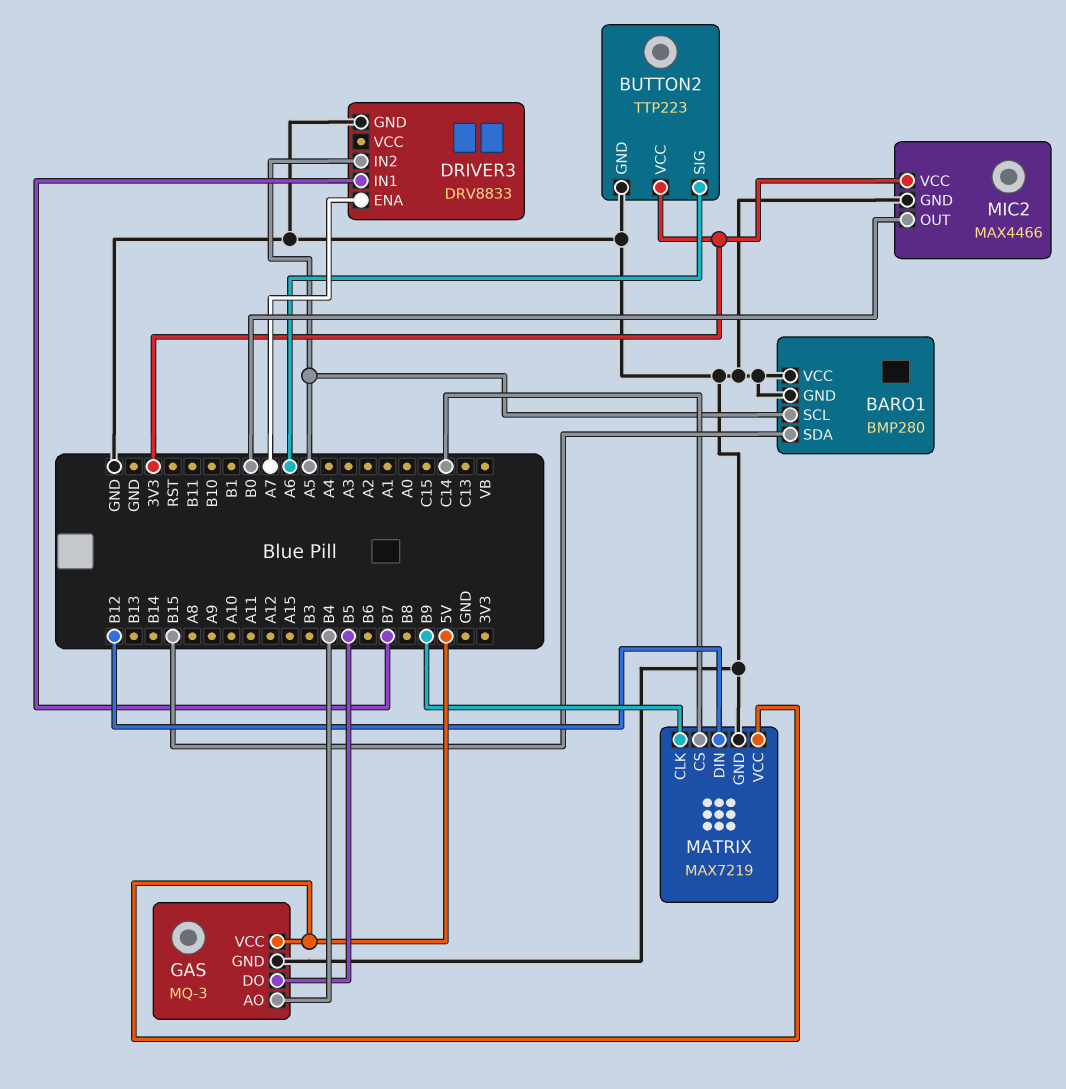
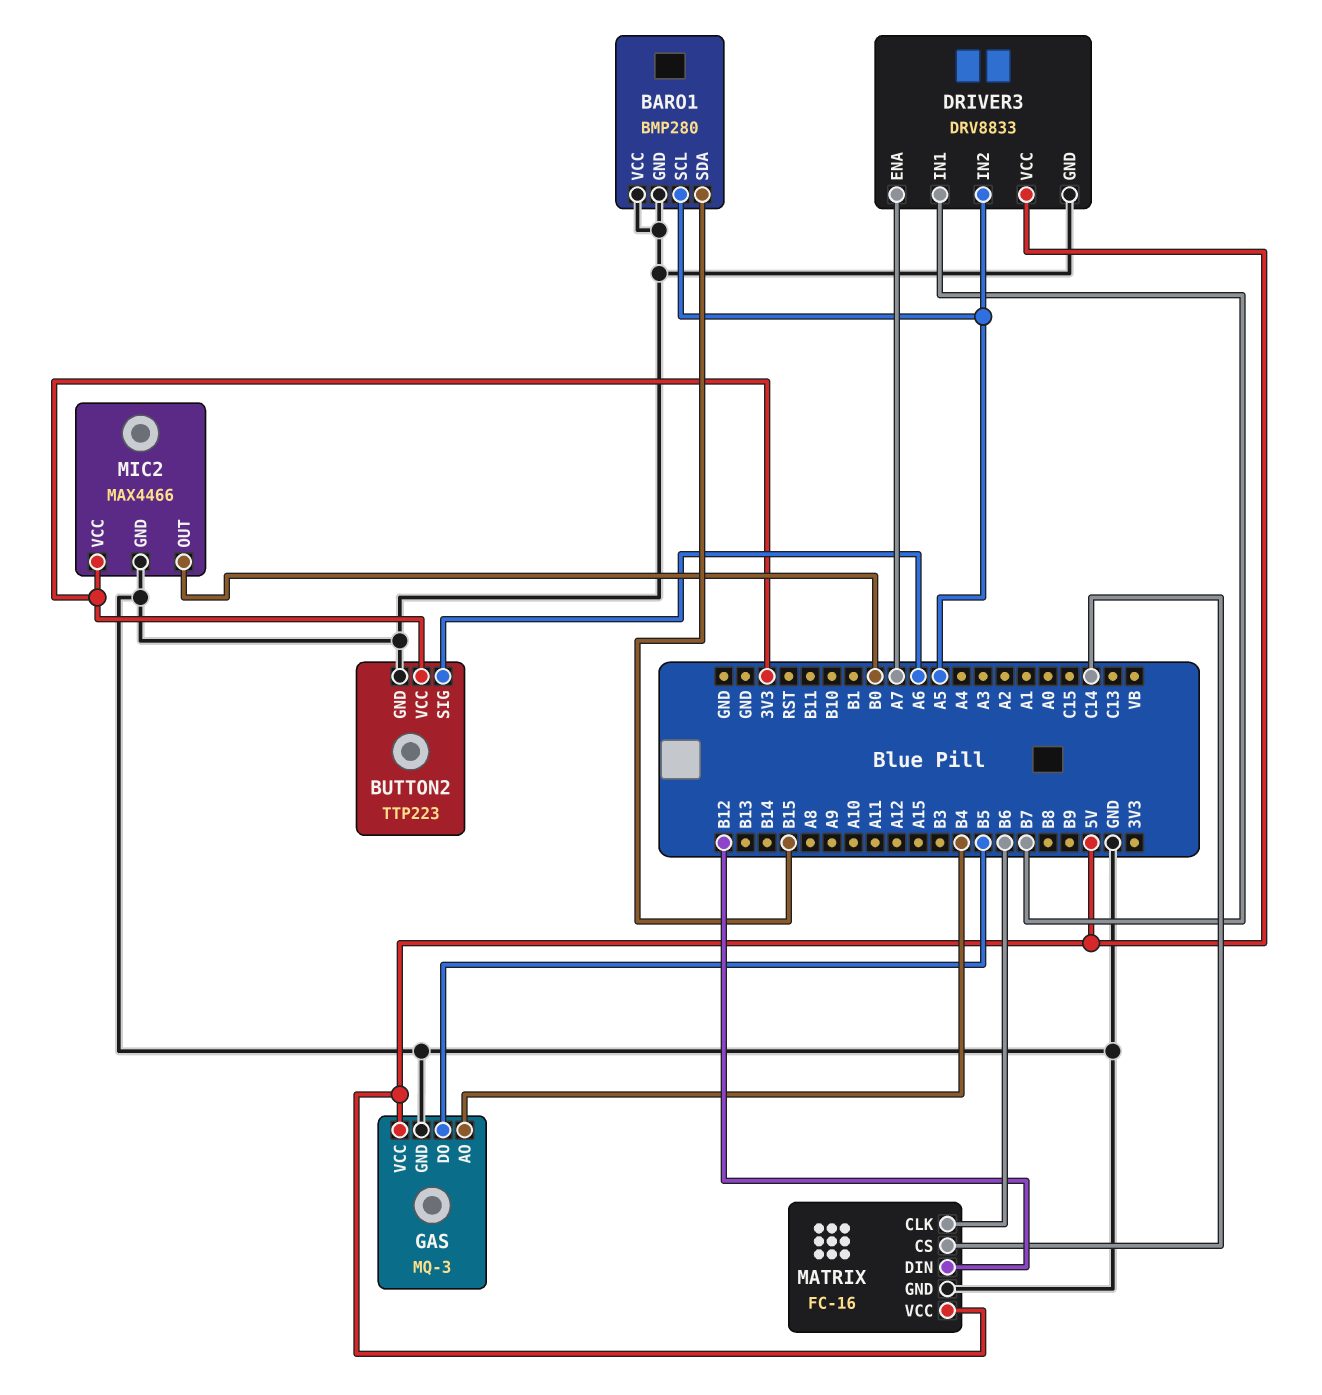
DRIVER3 pin VCC: none -> 5V
MATRIX: MAX7219 -> FC-16
MATRIX pin CLK: B9 -> B6

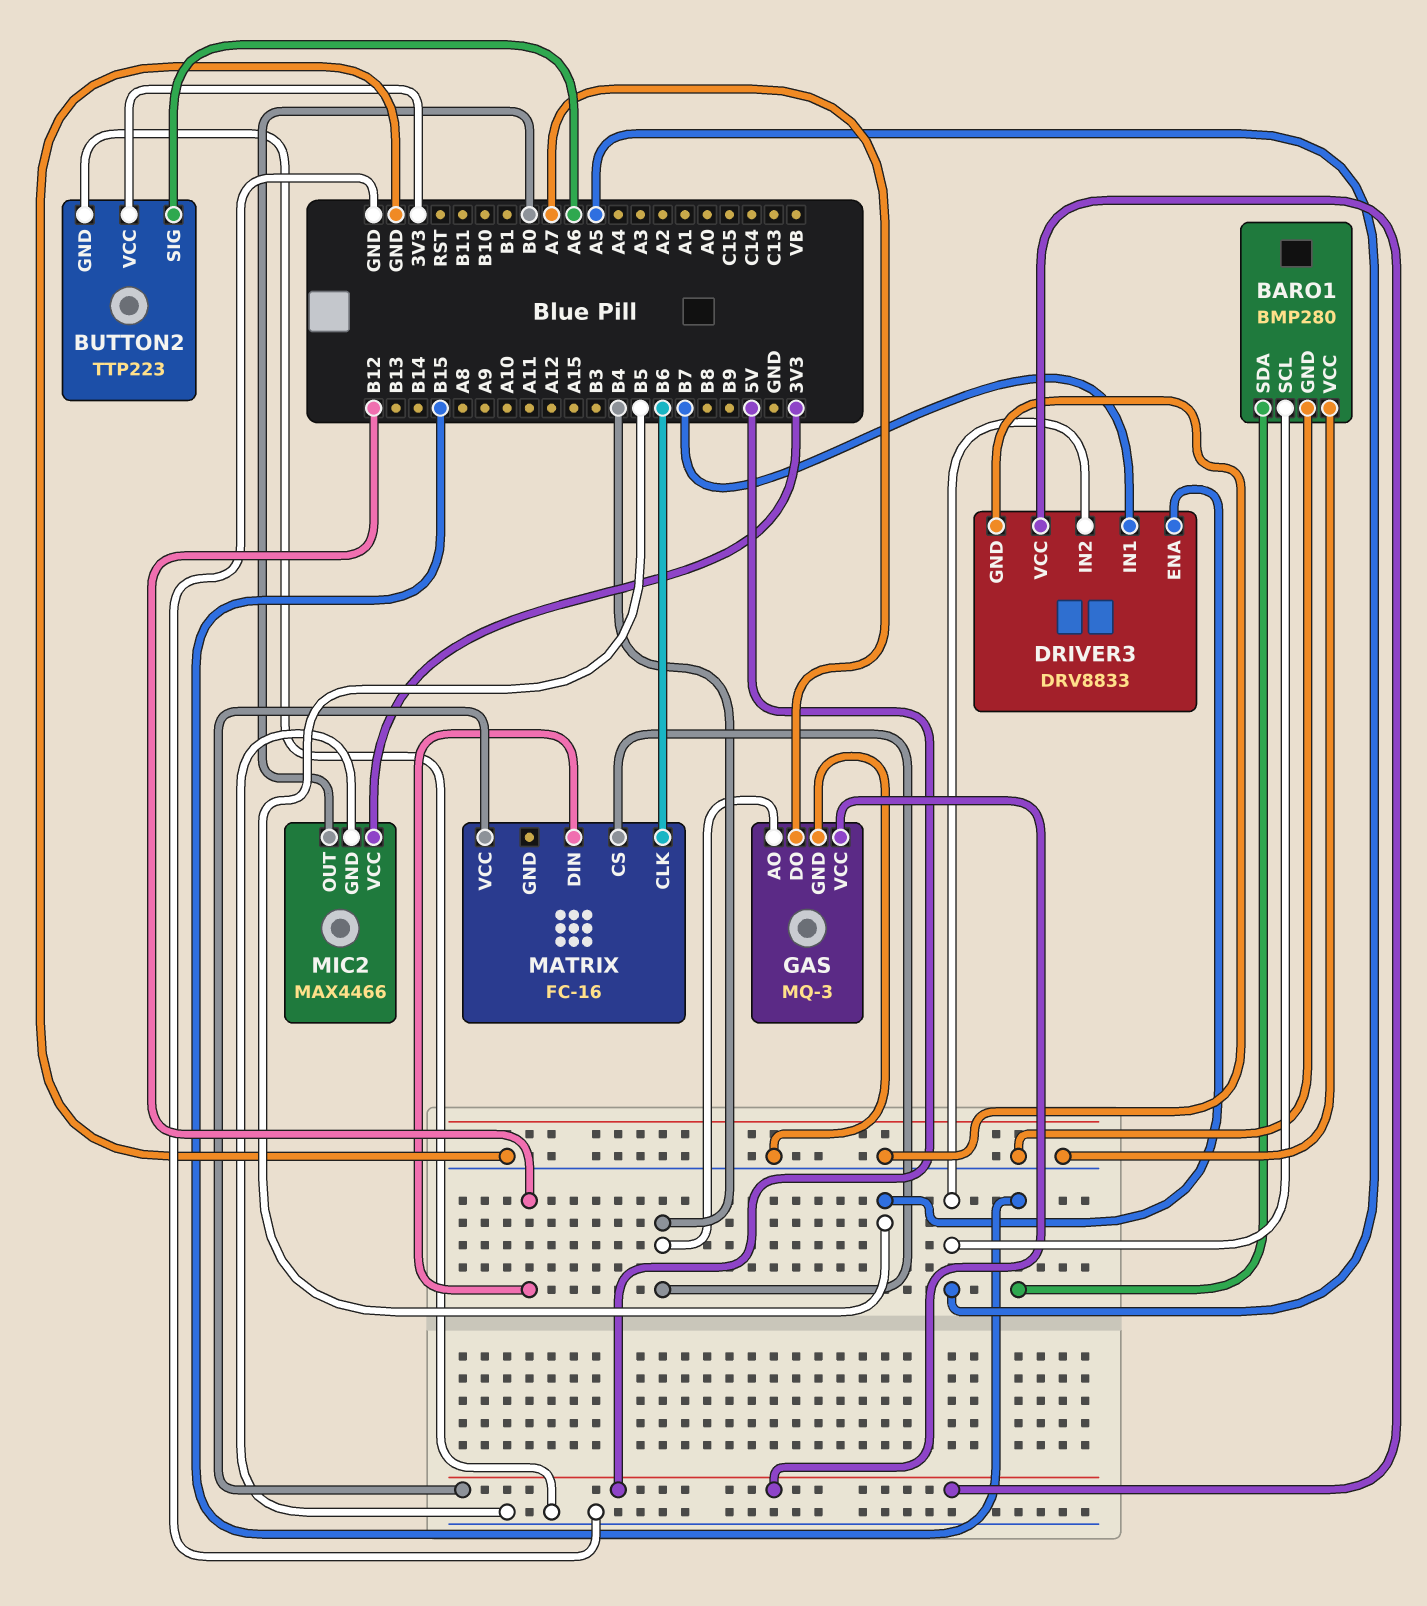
DRIVER3 pin ENA: A7 -> B5
GAS pin DO: B5 -> A7
MATRIX pin CS: C14 -> B4
MATRIX pin GND: GND -> none

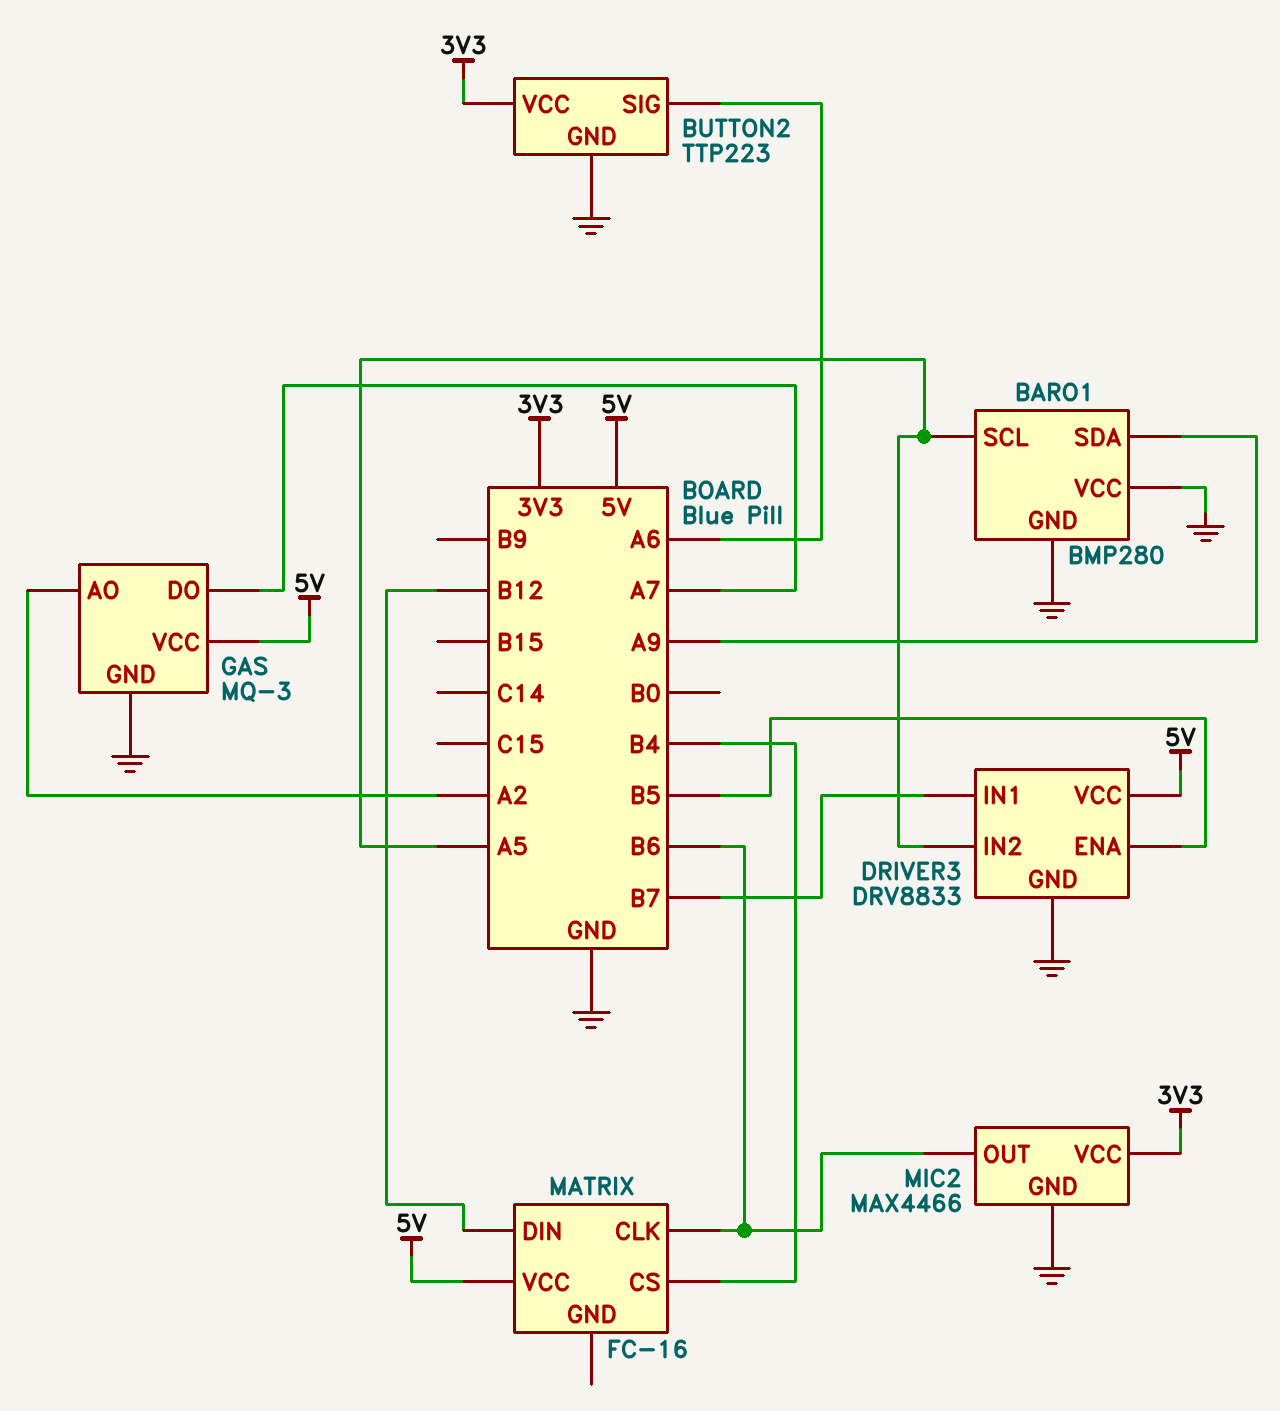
BARO1 pin SDA: B15 -> A9
GAS pin AO: B4 -> A2
MIC2 pin OUT: B0 -> B6

